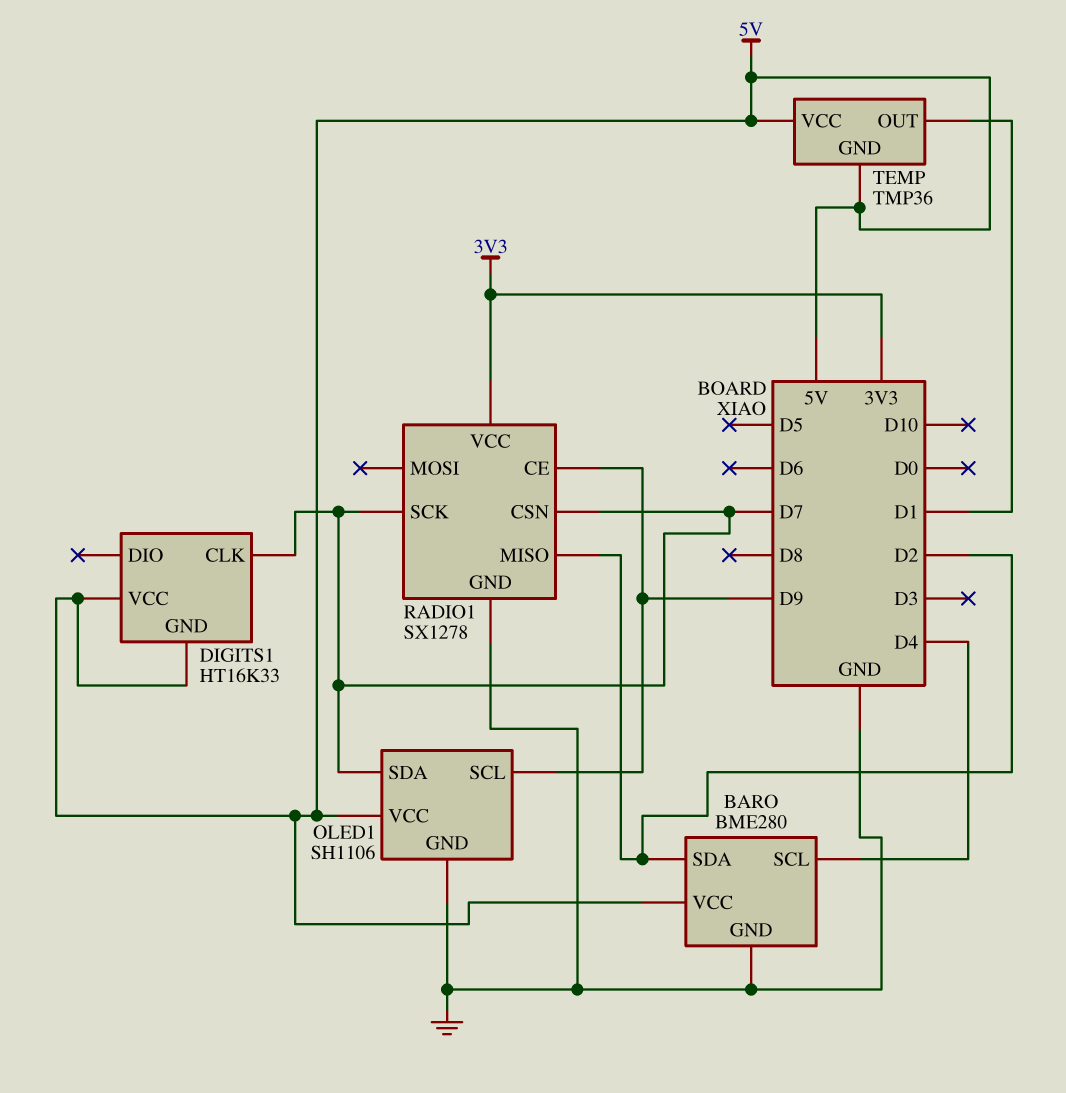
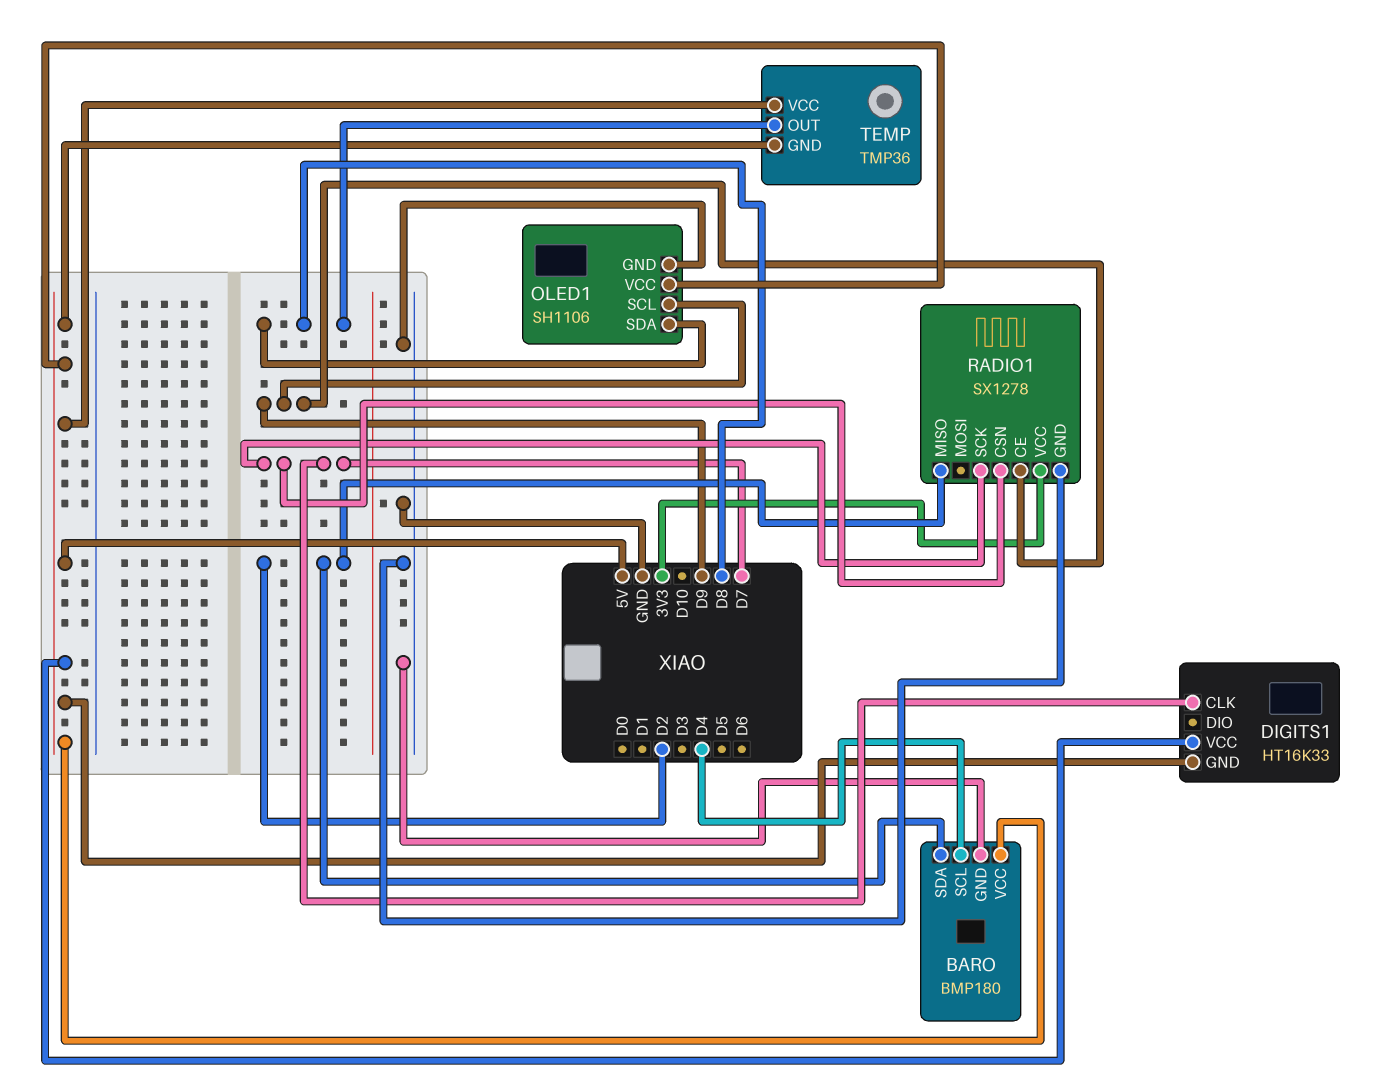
BARO: BME280 -> BMP180
OLED1 pin SDA: D7 -> D8
TEMP pin OUT: D1 -> D8

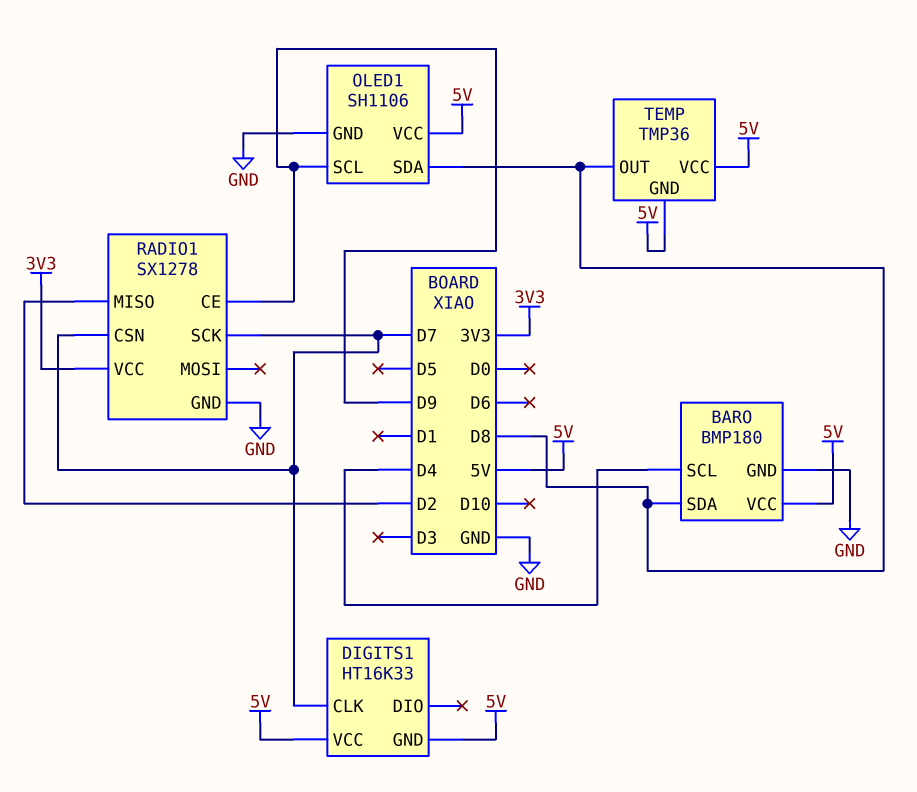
BARO pin SDA: D2 -> D8

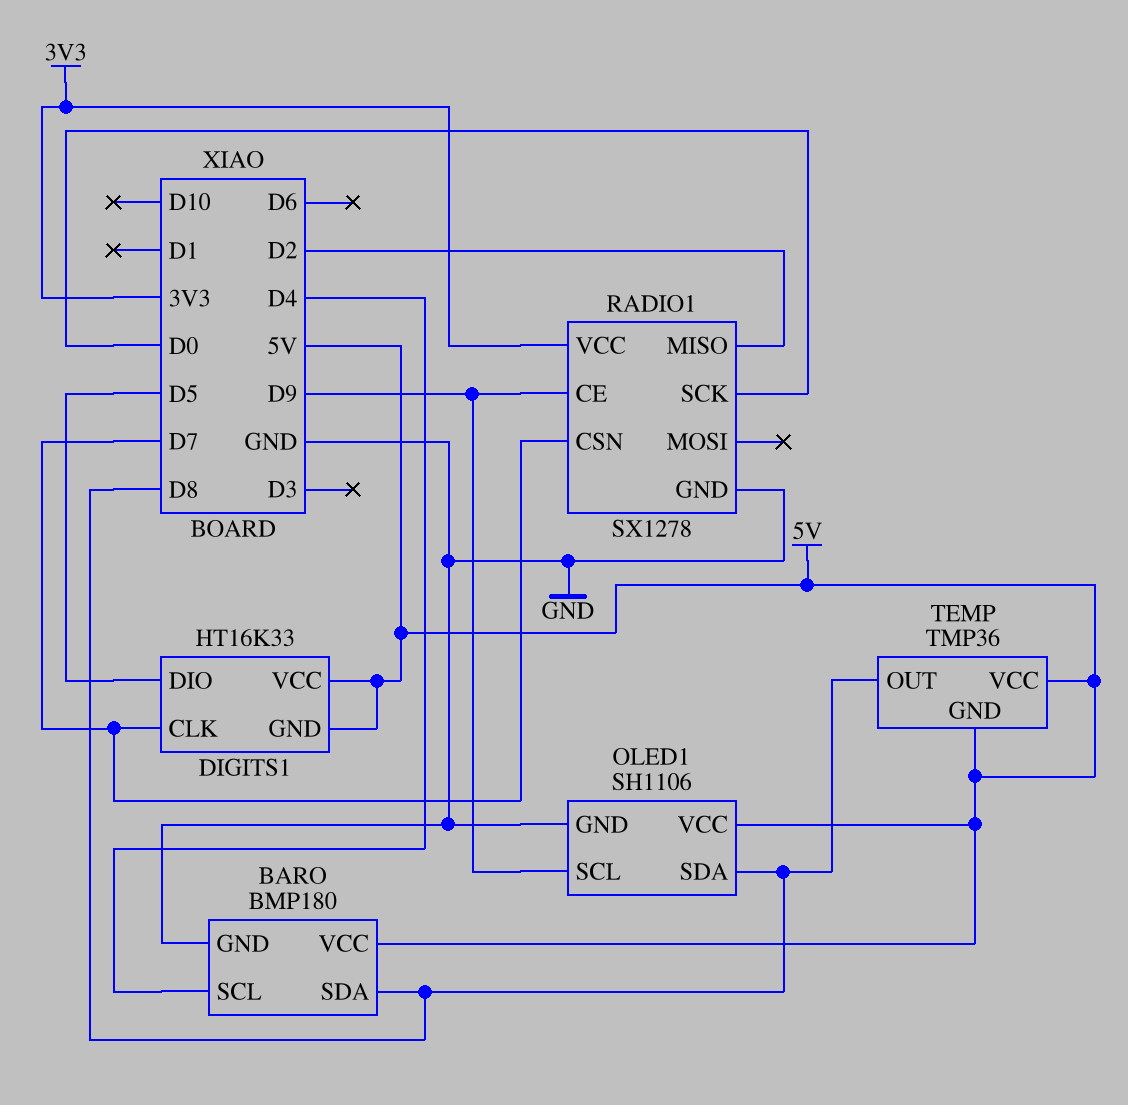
DIGITS1 pin DIO: none -> D5
RADIO1 pin SCK: D7 -> D0

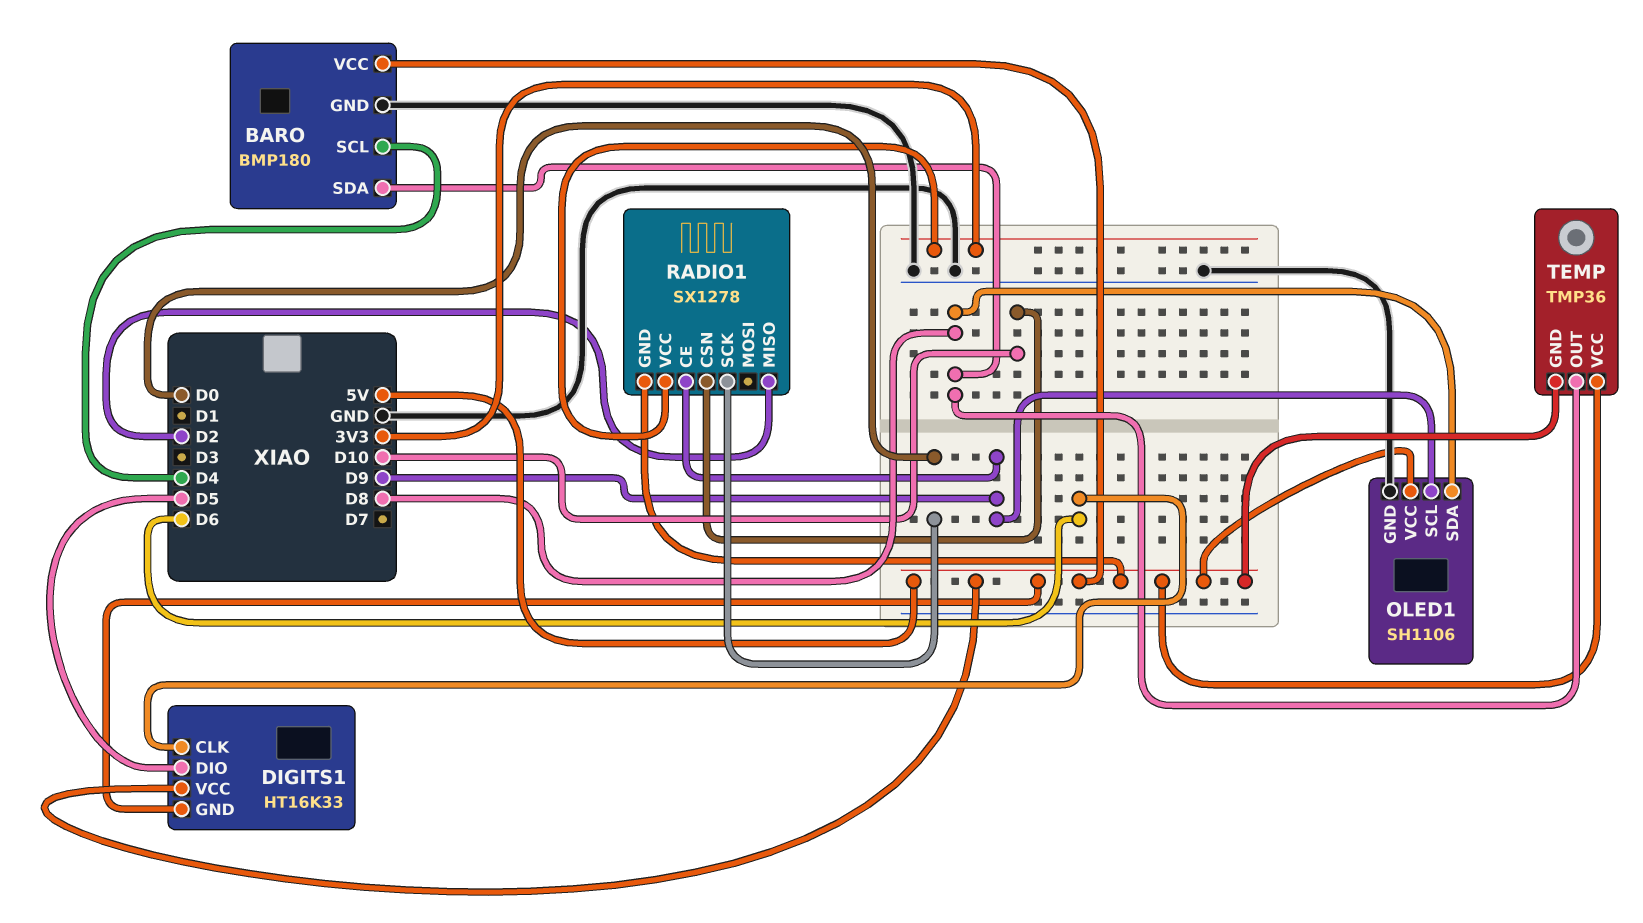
DIGITS1 pin CLK: D7 -> D6
RADIO1 pin CSN: D7 -> D10
RADIO1 pin GND: GND -> 5V

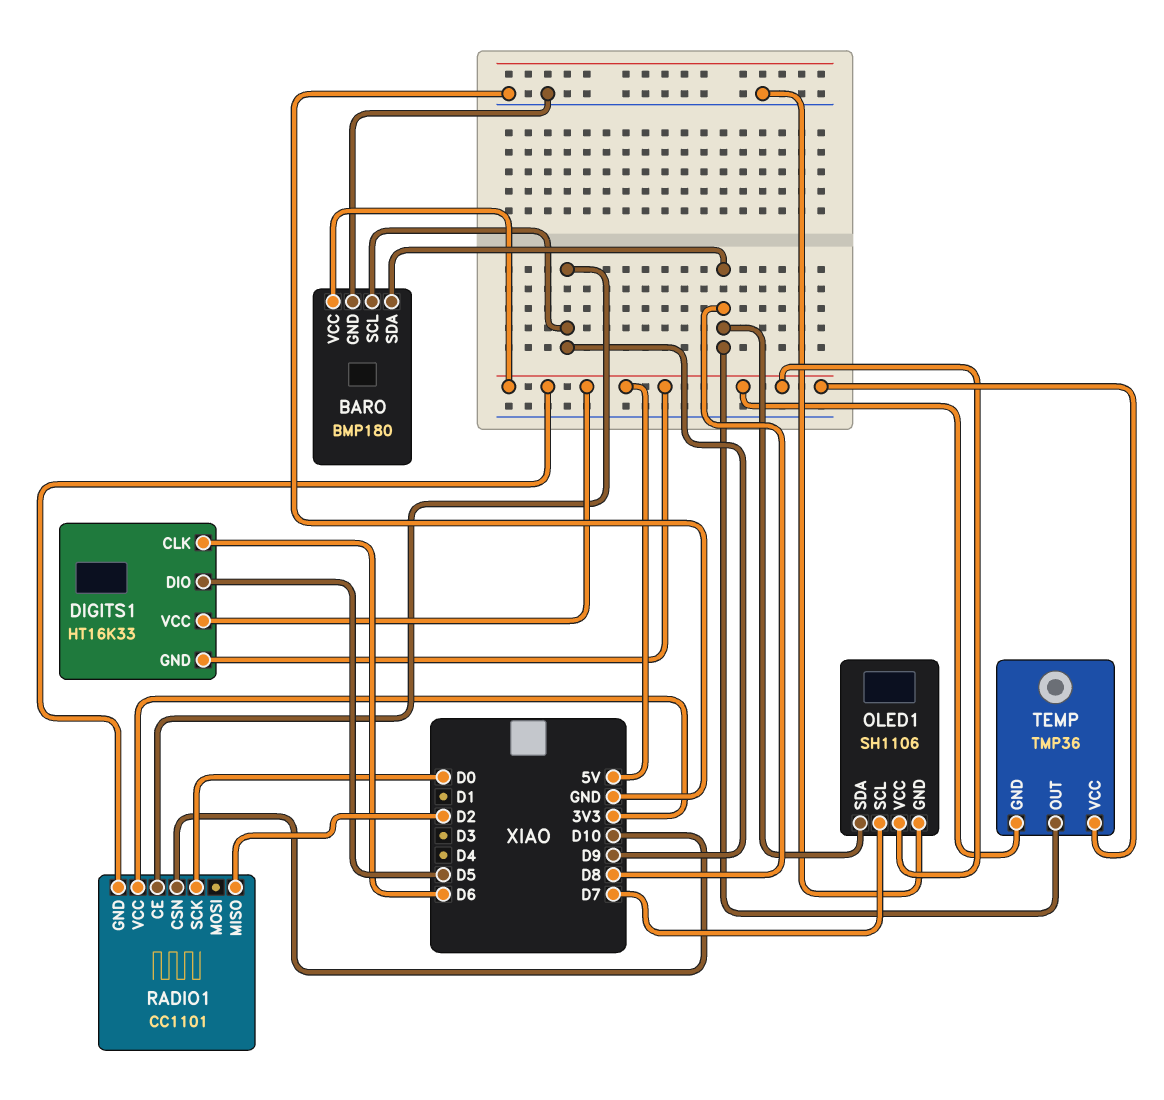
BARO pin SCL: D4 -> D9
OLED1 pin SCL: D9 -> D7
RADIO1: SX1278 -> CC1101

